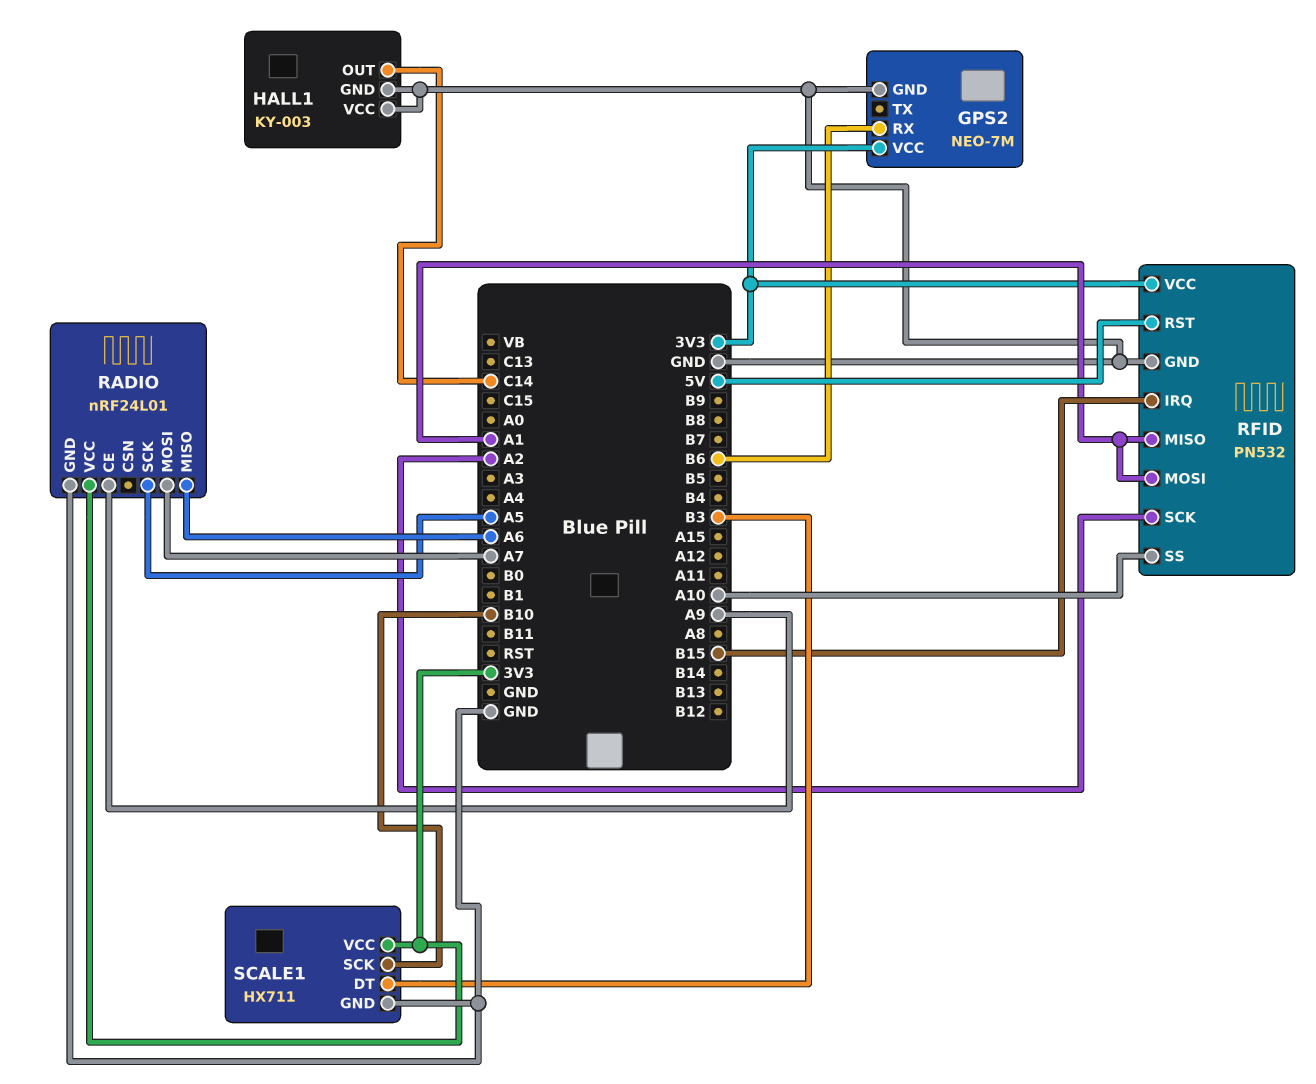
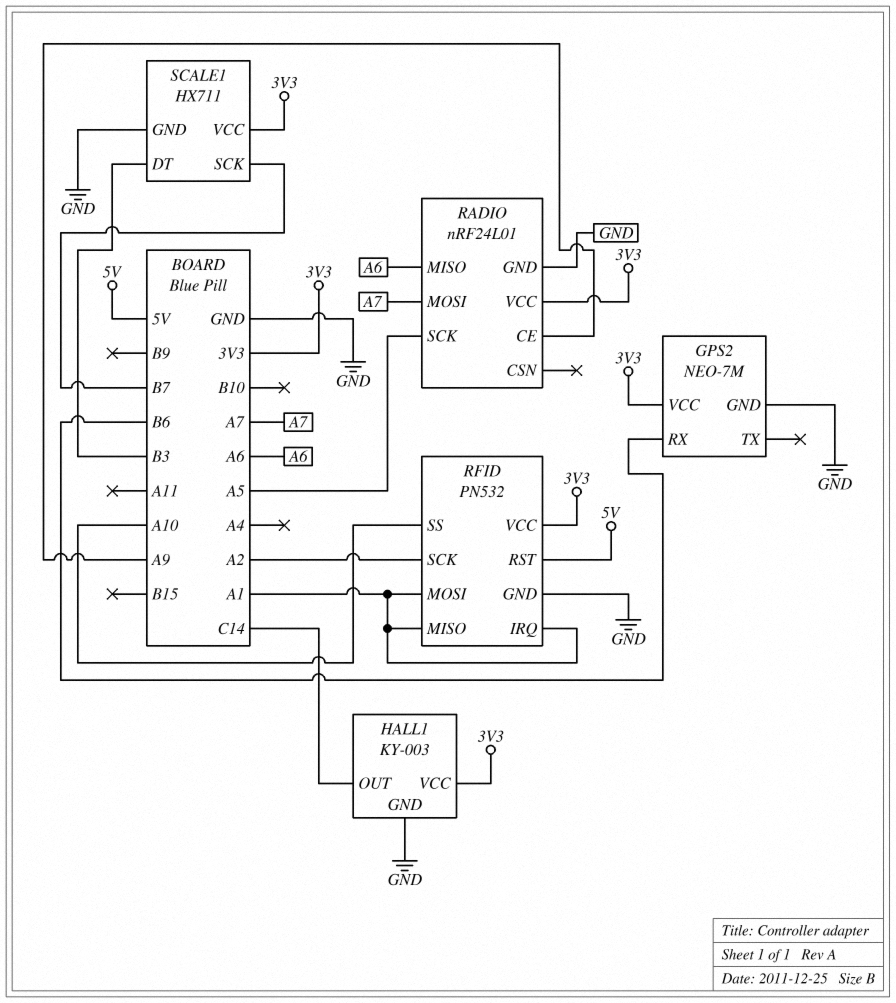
HALL1 pin VCC: GND -> 3V3
RFID pin IRQ: B15 -> A1
SCALE1 pin SCK: B10 -> B7

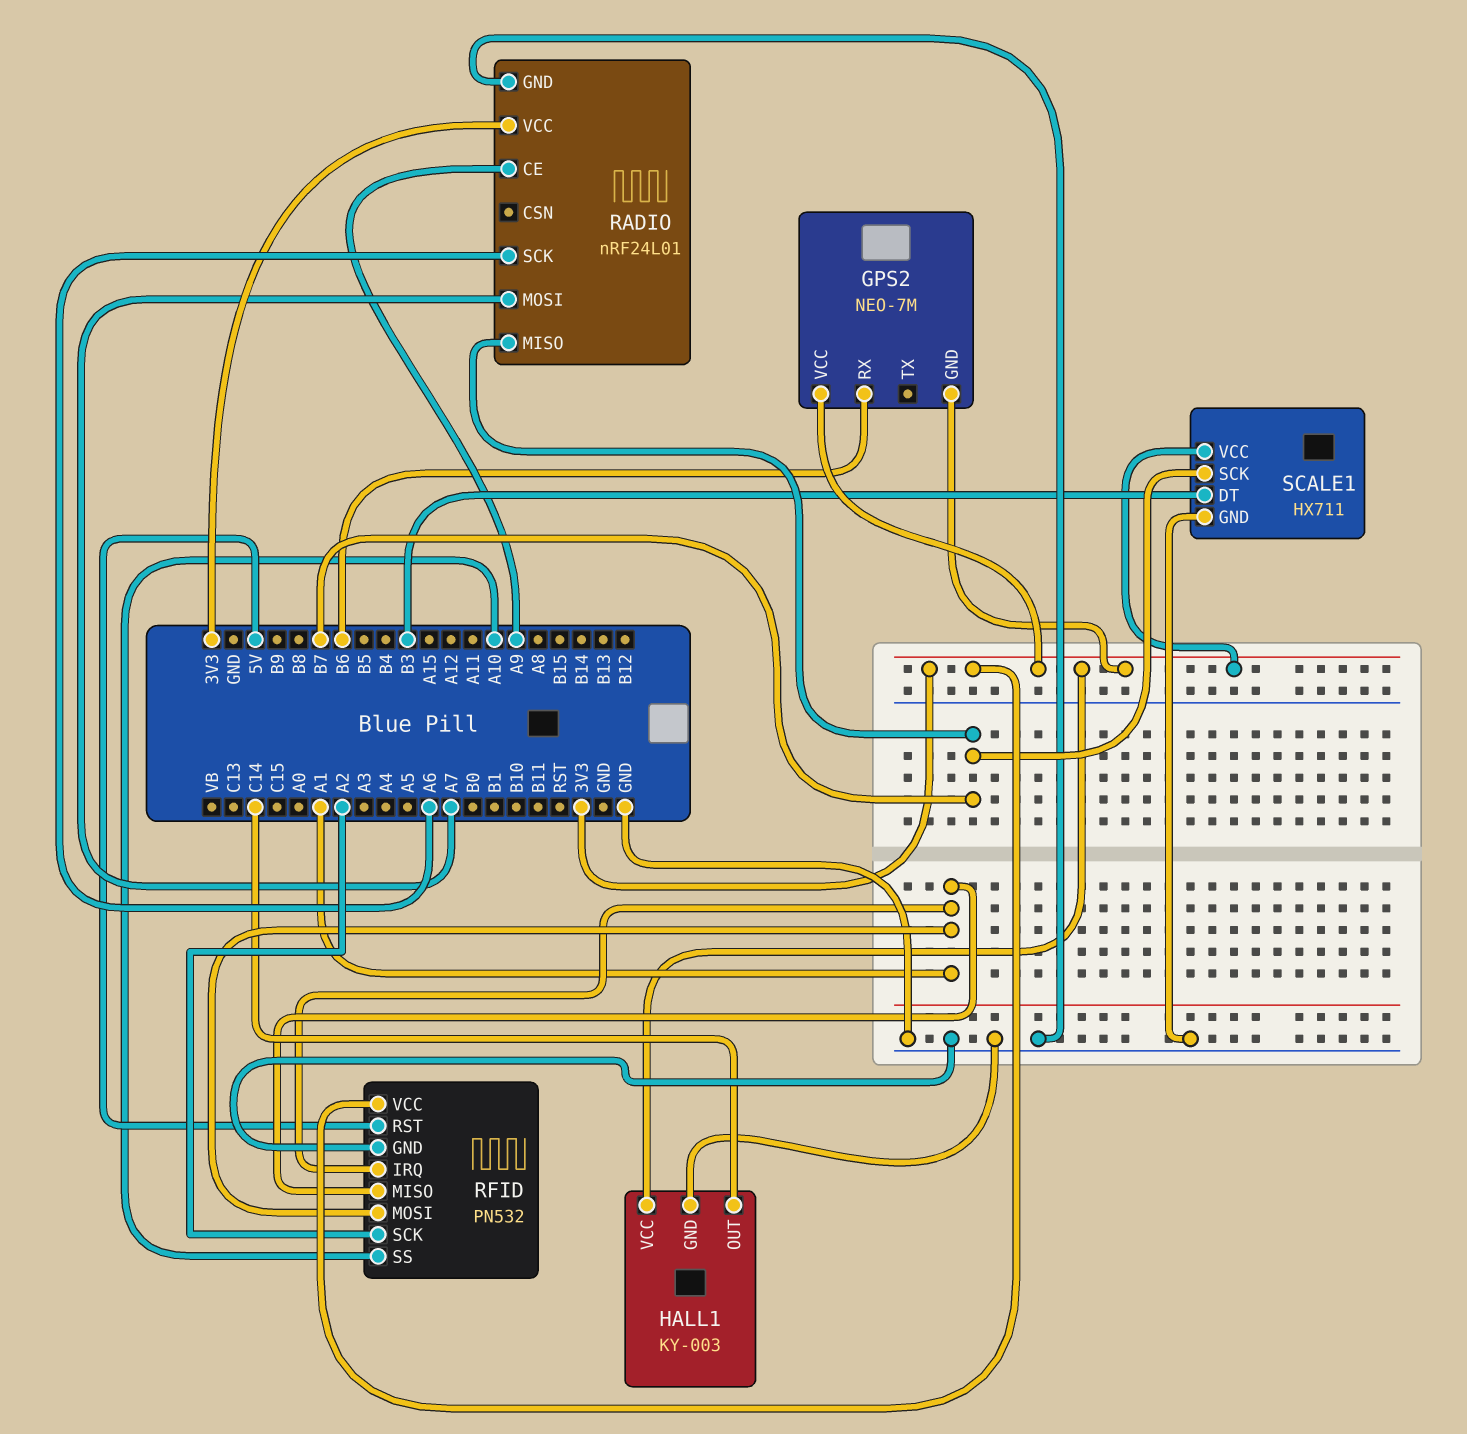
GPS2 pin GND: GND -> 3V3
RADIO pin MISO: A6 -> B7
RADIO pin SCK: A5 -> A6

